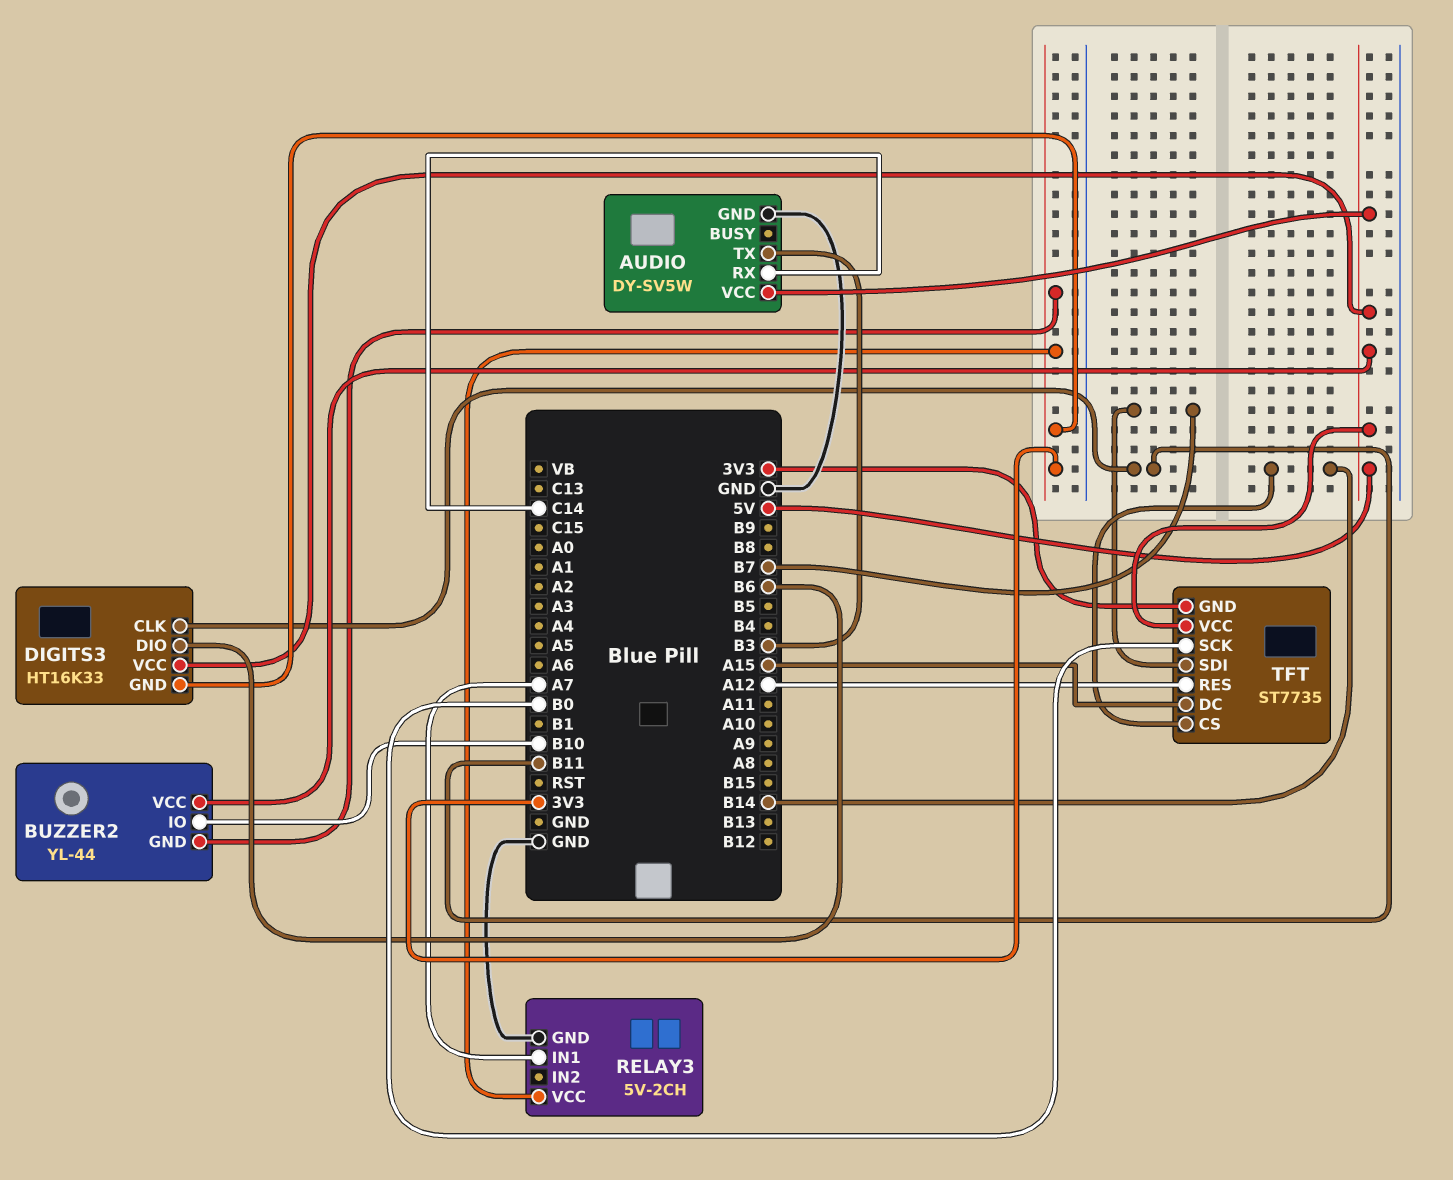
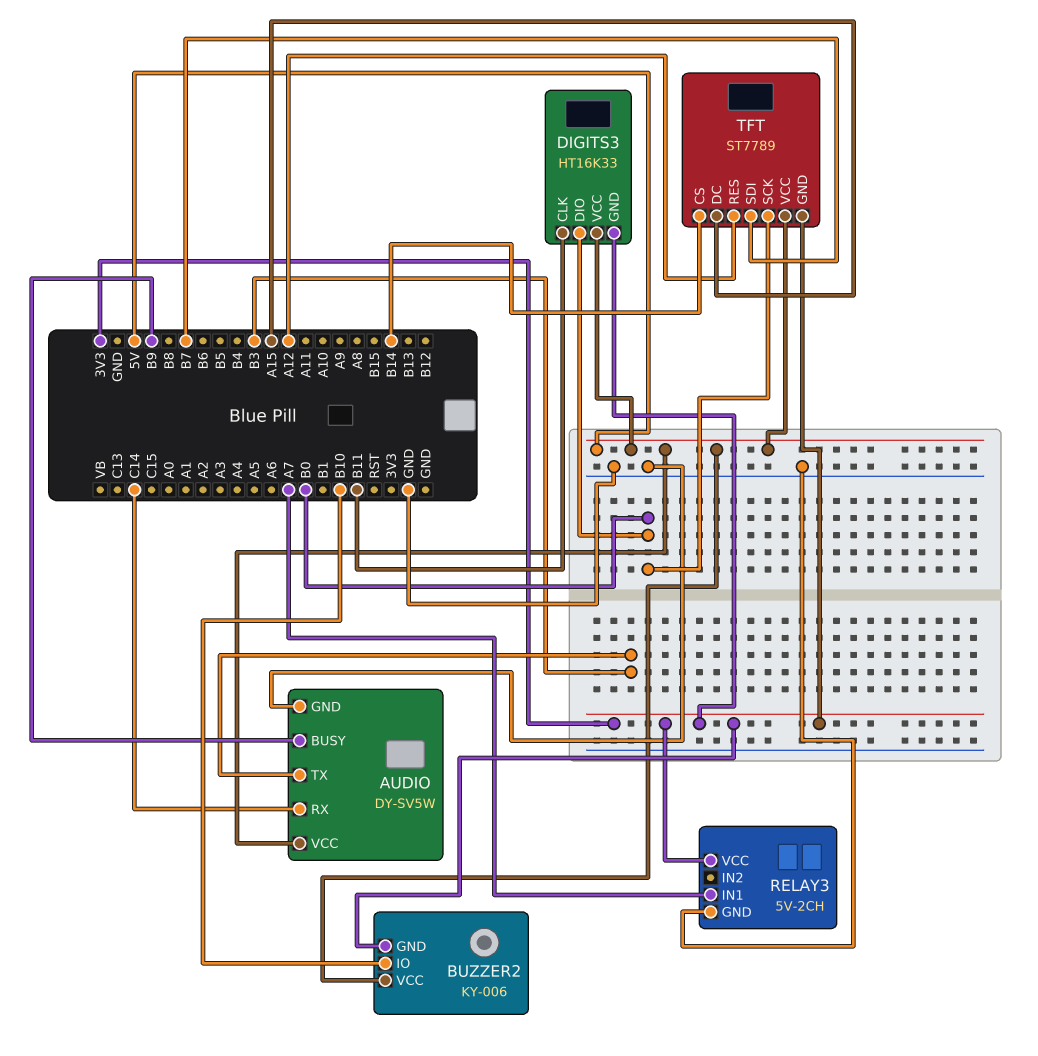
AUDIO pin BUSY: none -> B9
BUZZER2: YL-44 -> KY-006
DIGITS3 pin DIO: B6 -> B0
TFT: ST7735 -> ST7789

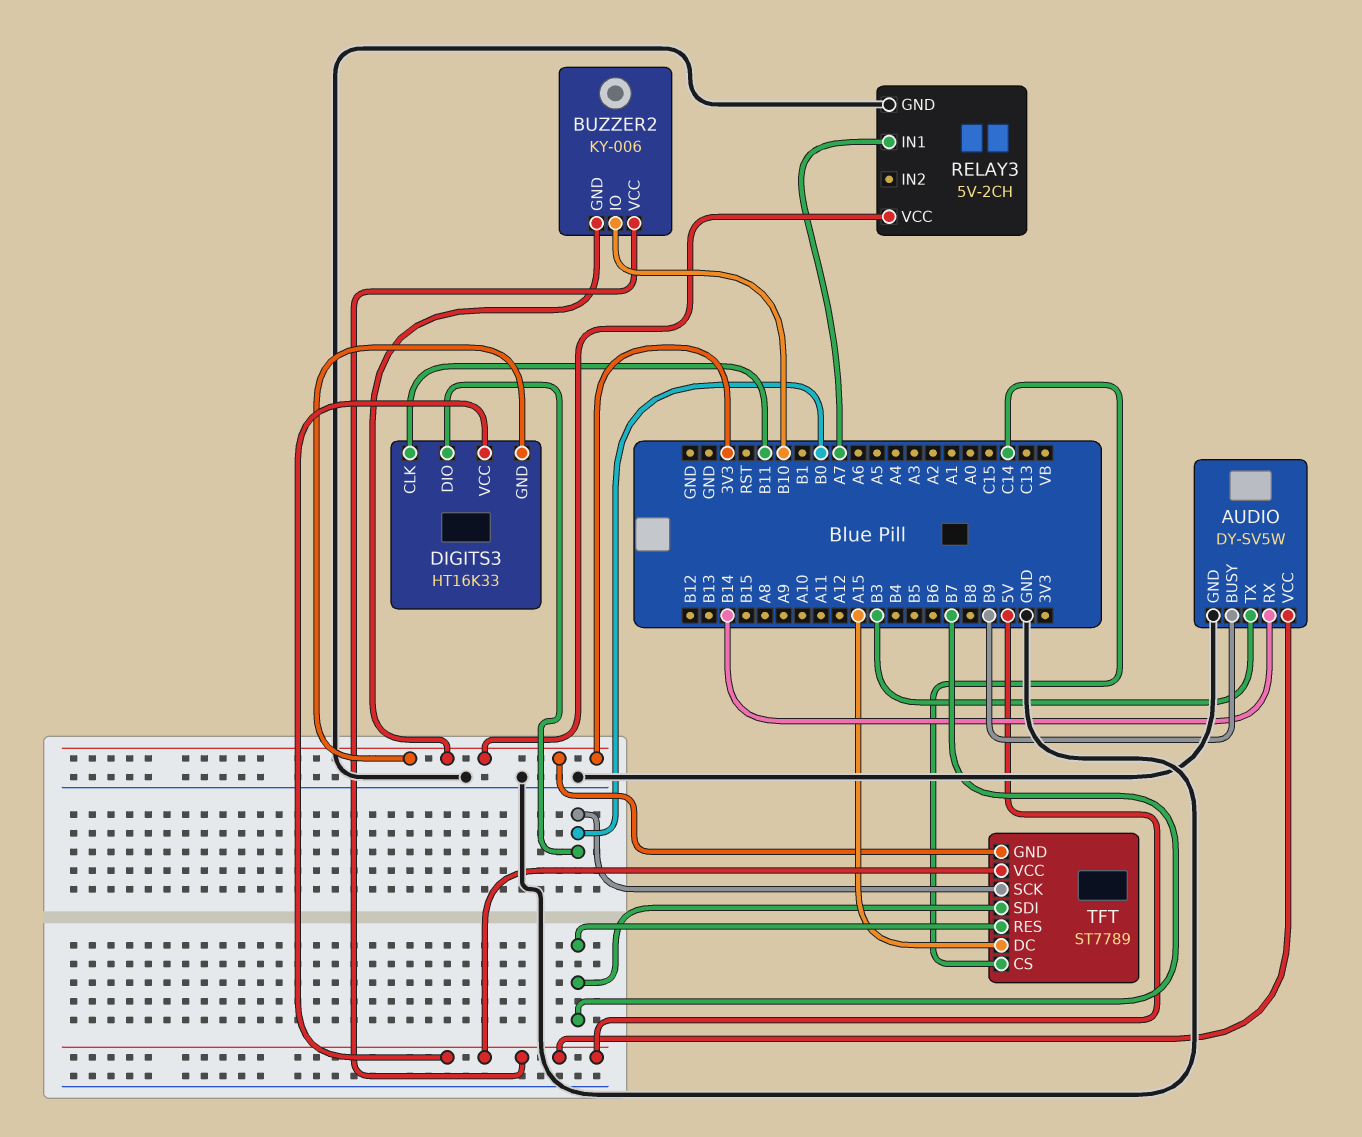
AUDIO pin RX: C14 -> B14
TFT pin CS: B14 -> C14
TFT pin RES: A12 -> B7

